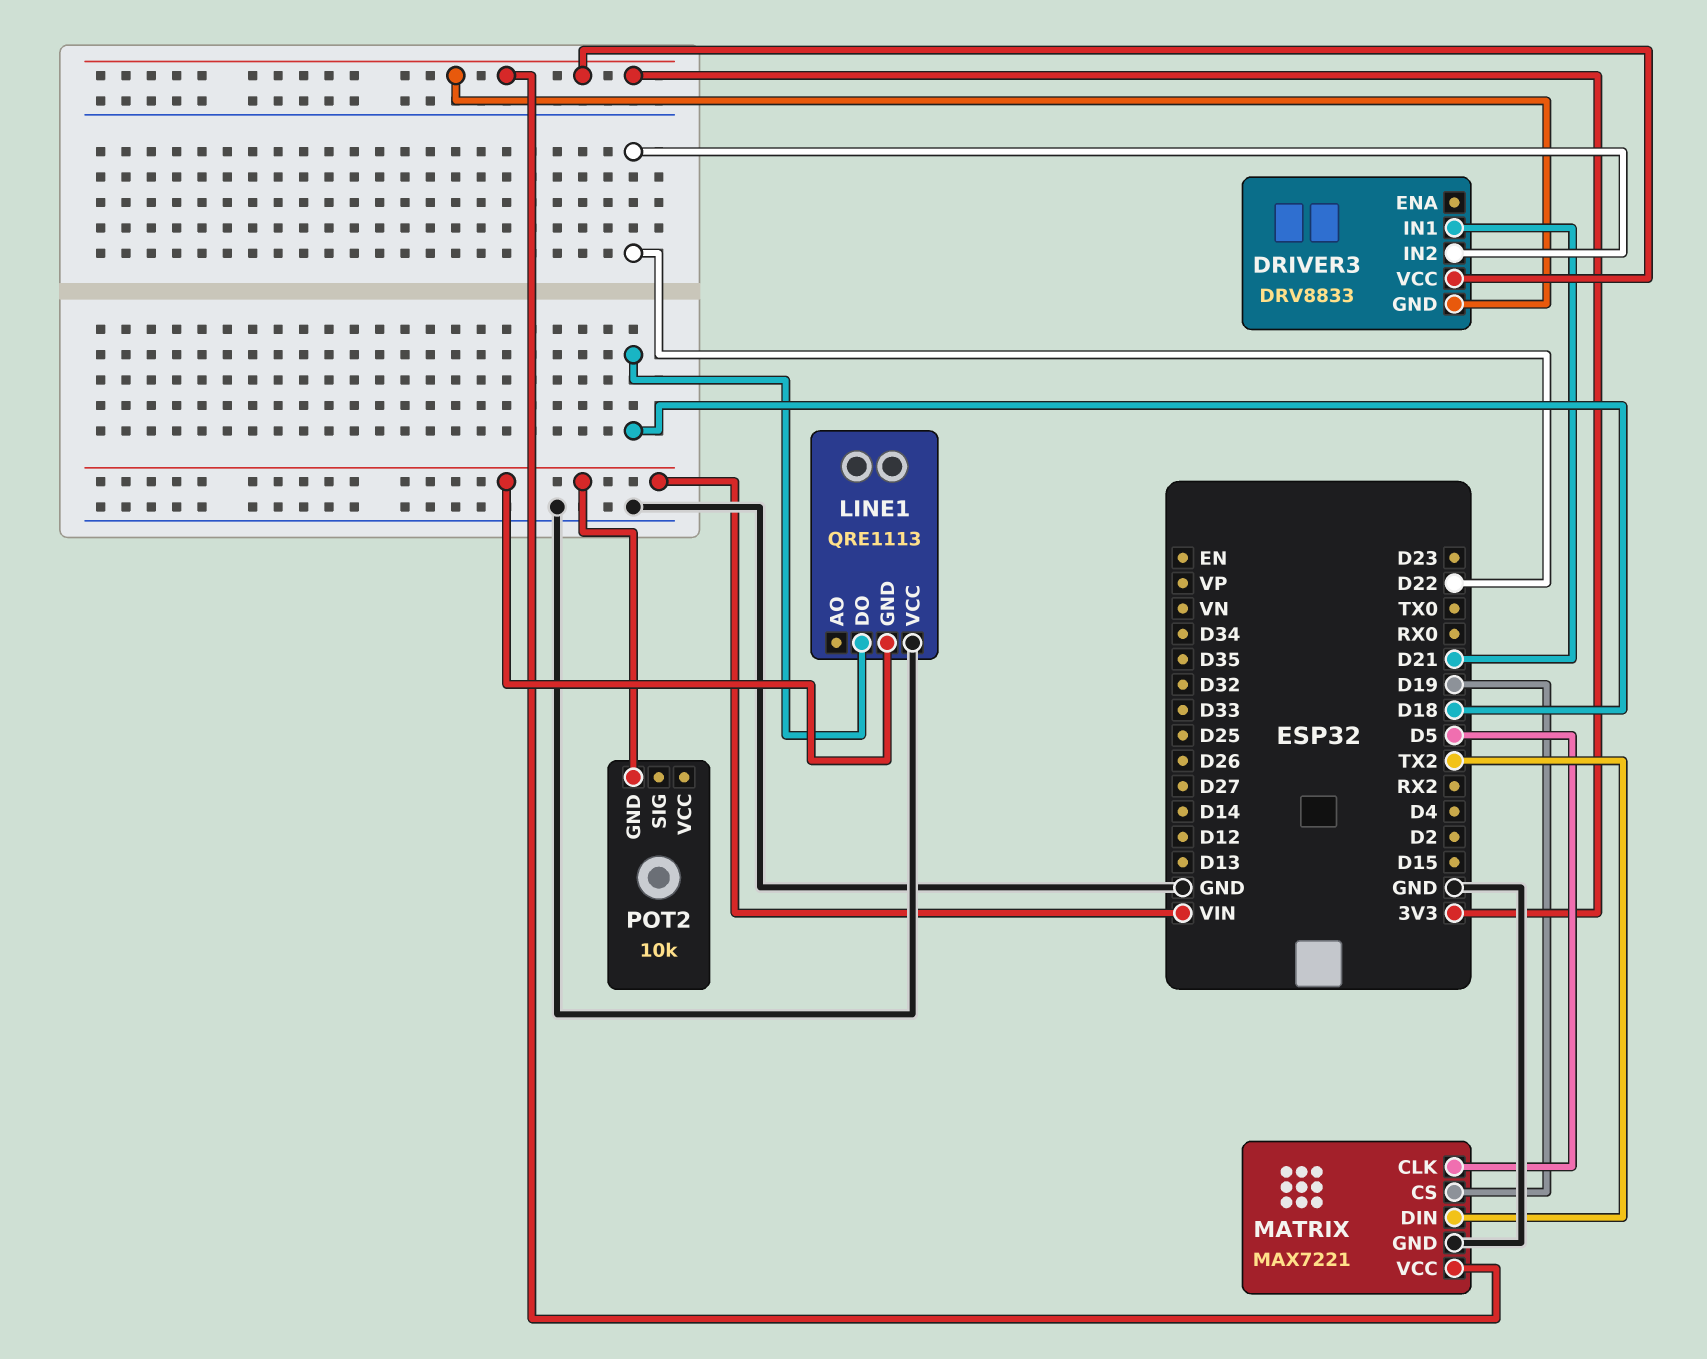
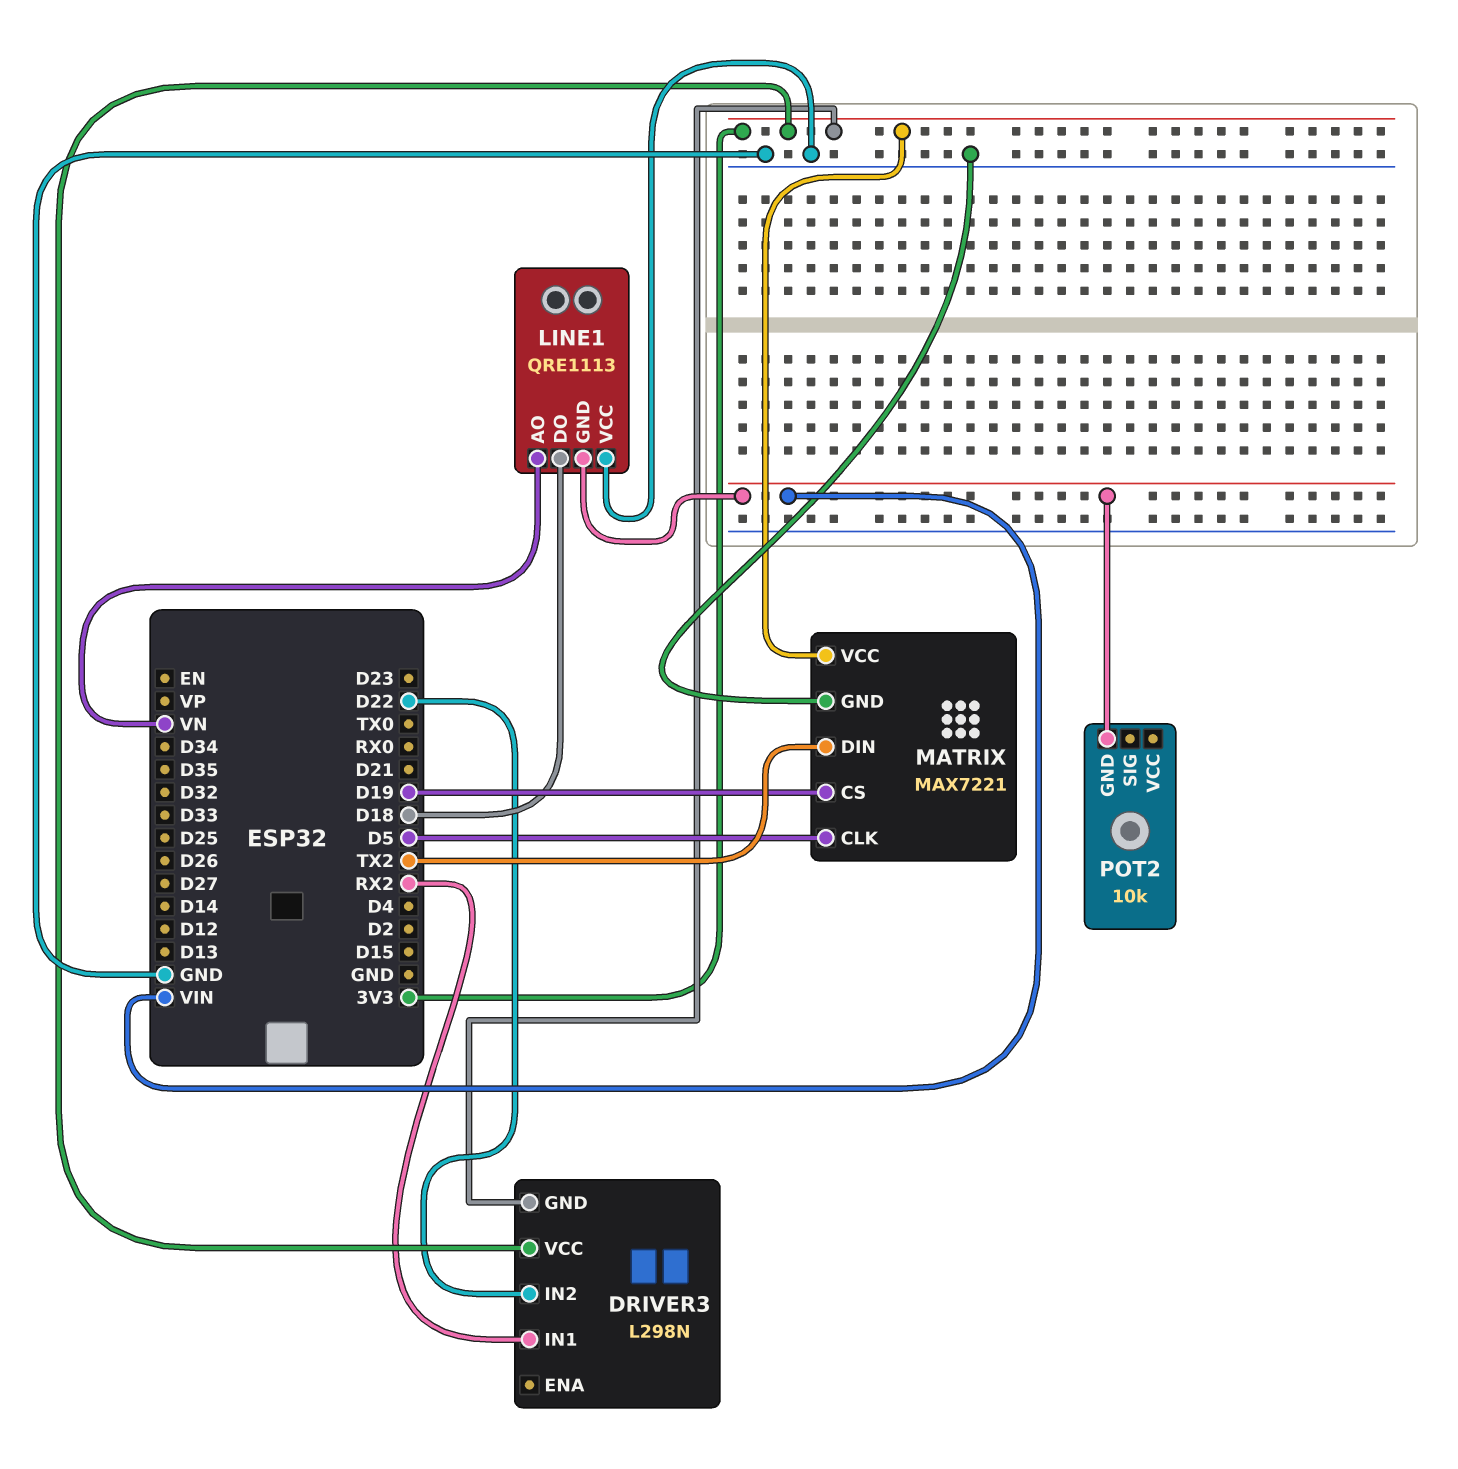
DRIVER3: DRV8833 -> L298N
DRIVER3 pin IN1: D21 -> RX2
LINE1 pin AO: none -> VN

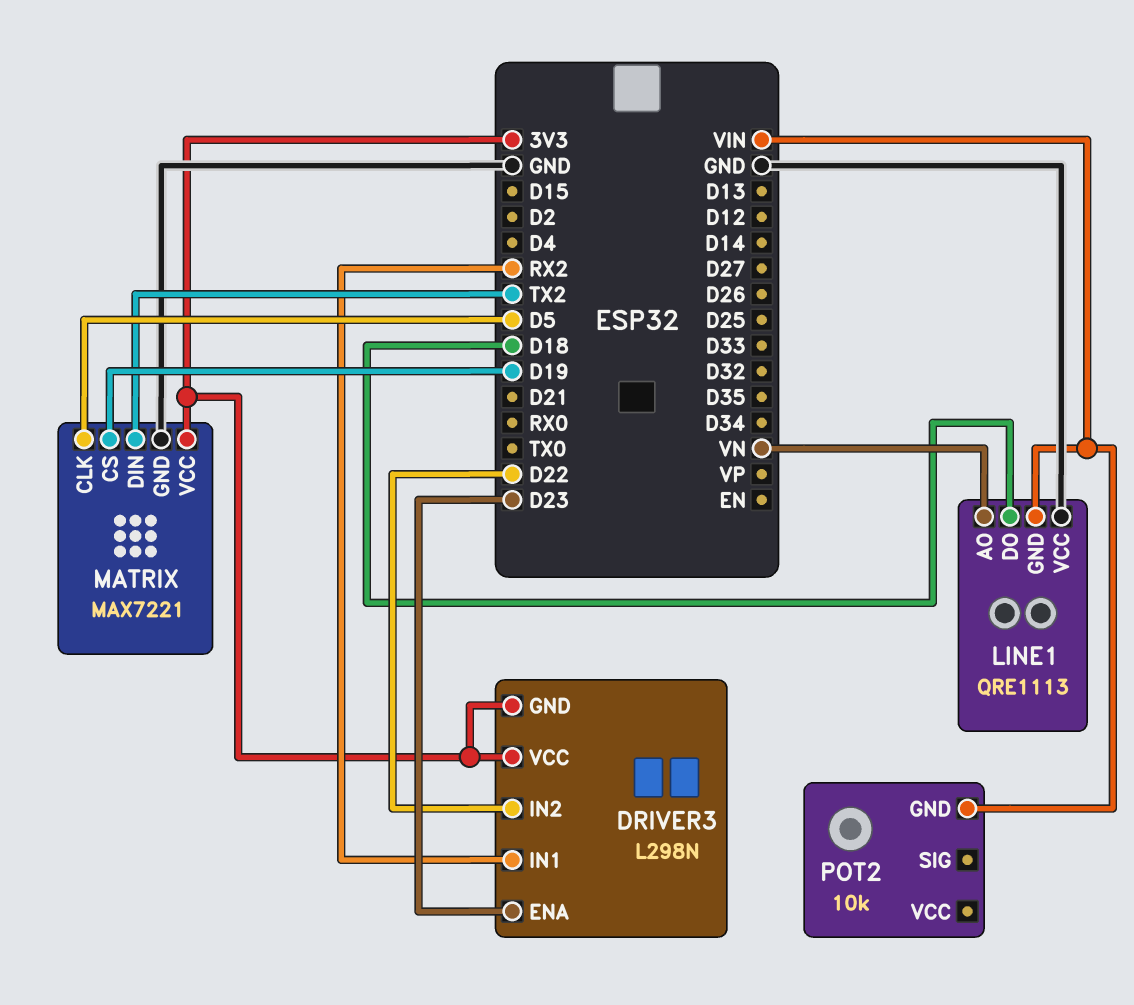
DRIVER3 pin ENA: none -> D23

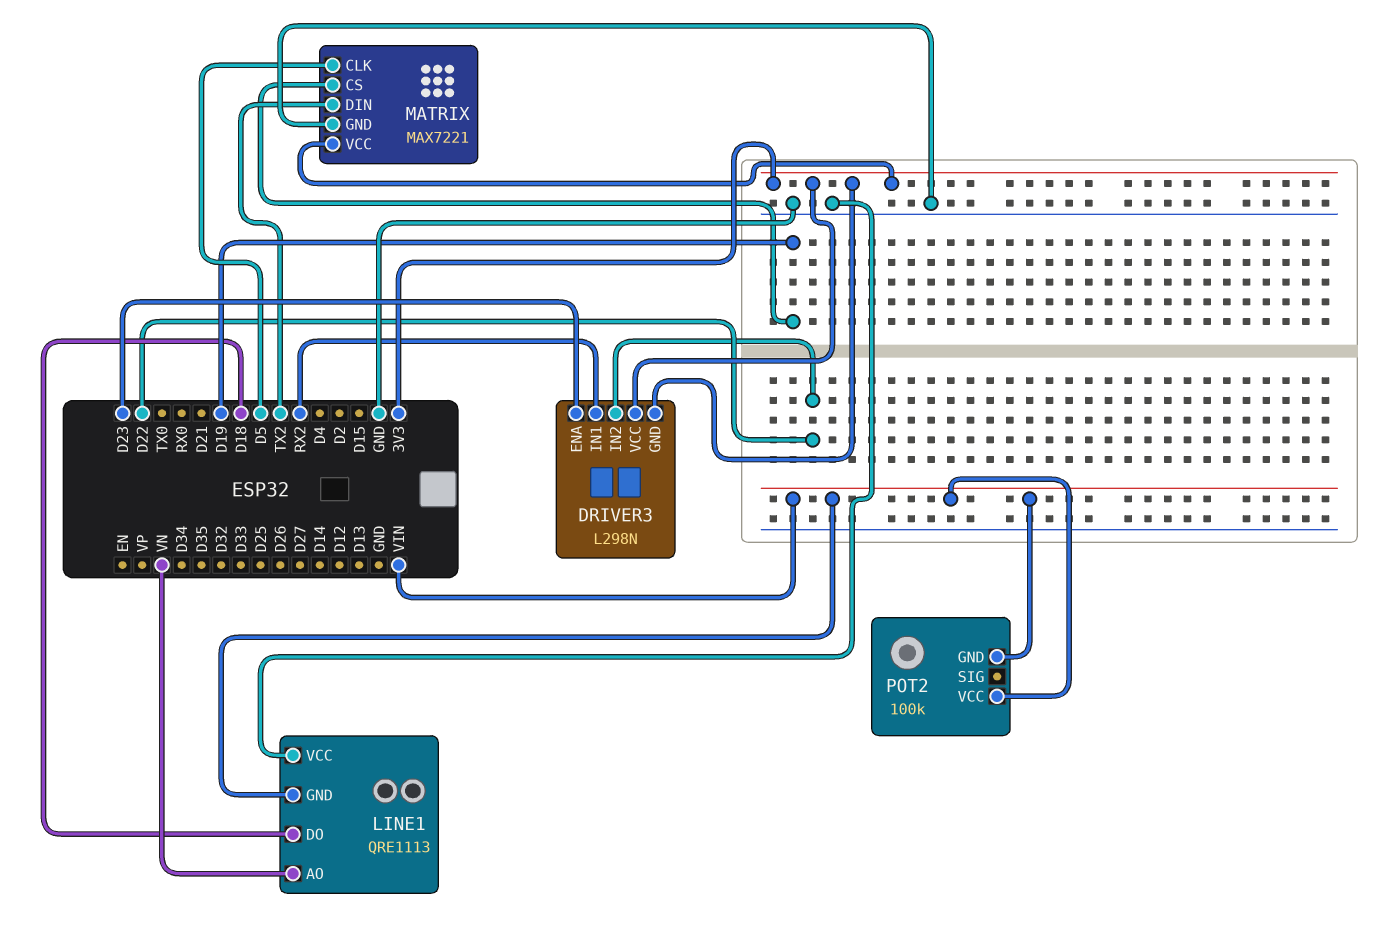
POT2: 10k -> 100k
POT2 pin VCC: none -> VIN

